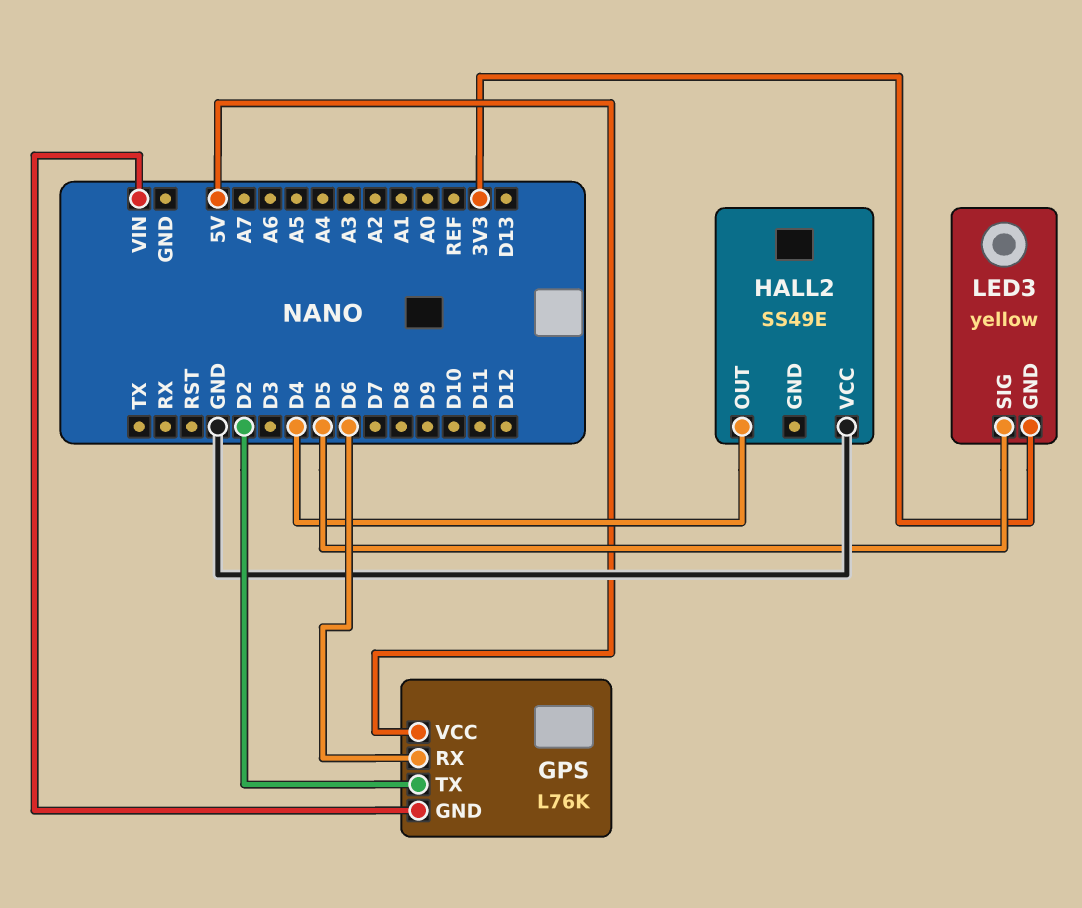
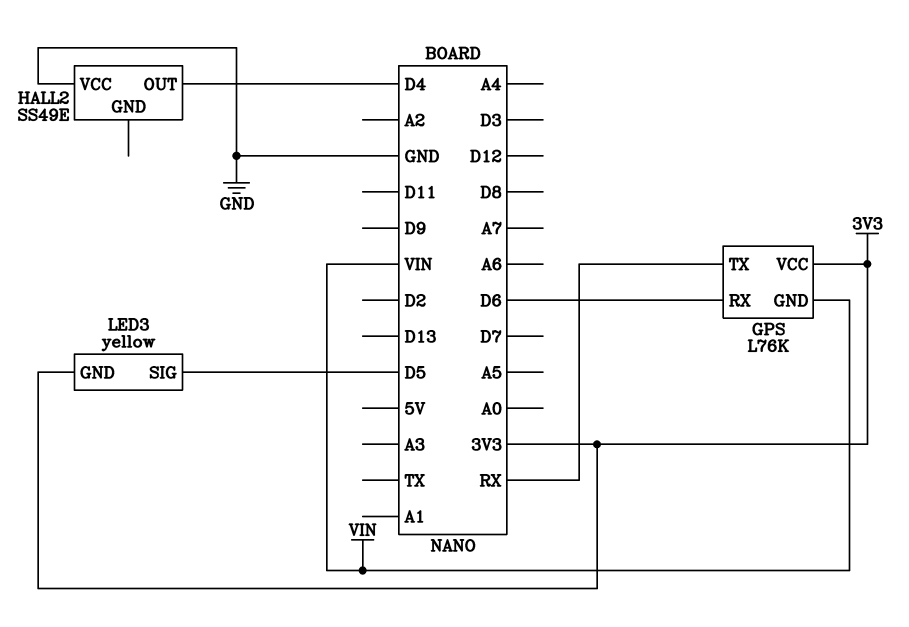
GPS pin TX: D2 -> RX
GPS pin VCC: 5V -> 3V3

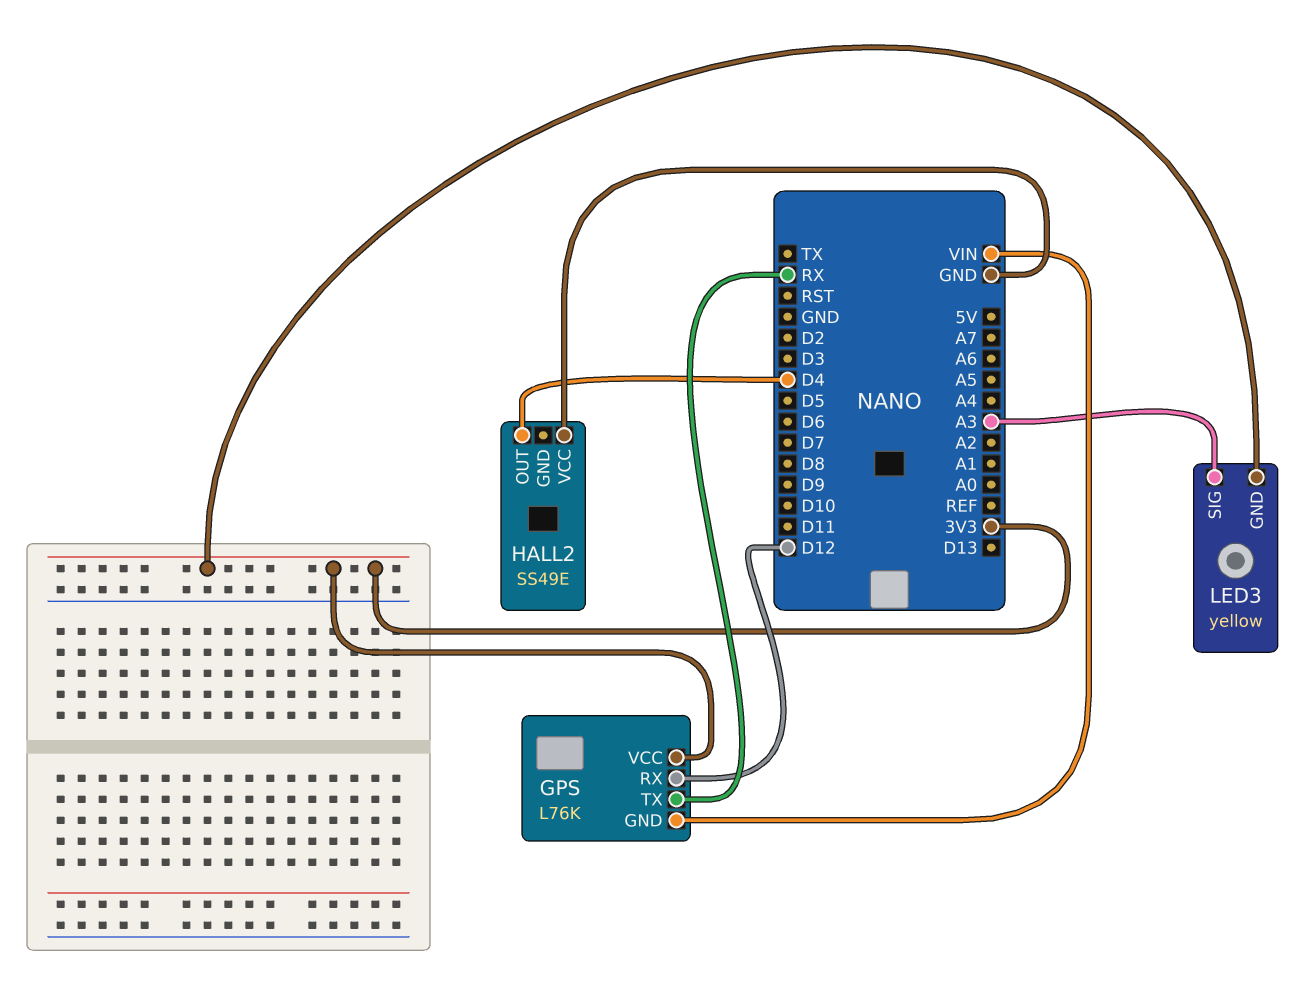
GPS pin RX: D6 -> D12
LED3 pin SIG: D5 -> A3

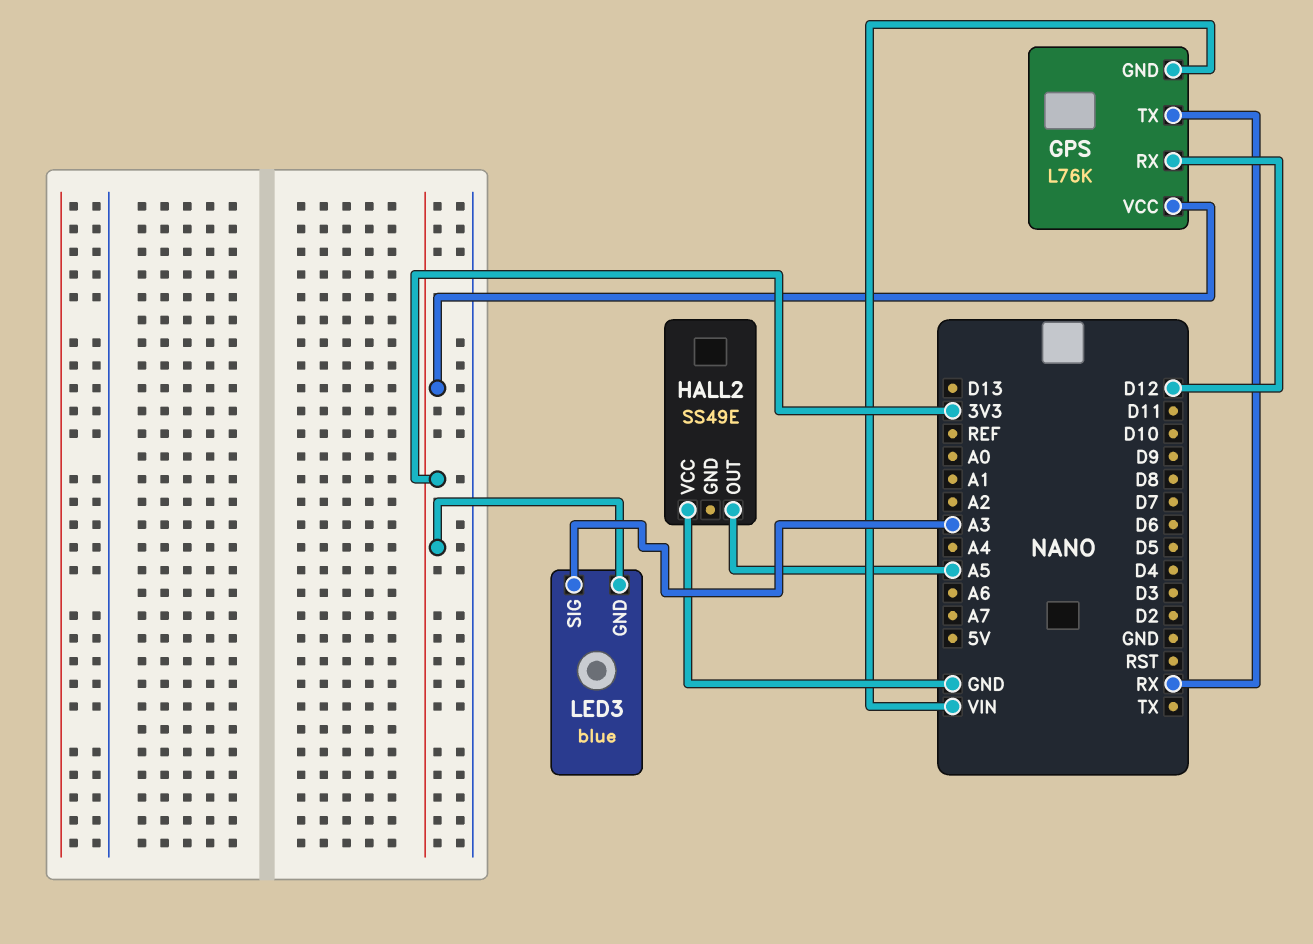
HALL2 pin OUT: D4 -> A5
LED3: yellow -> blue

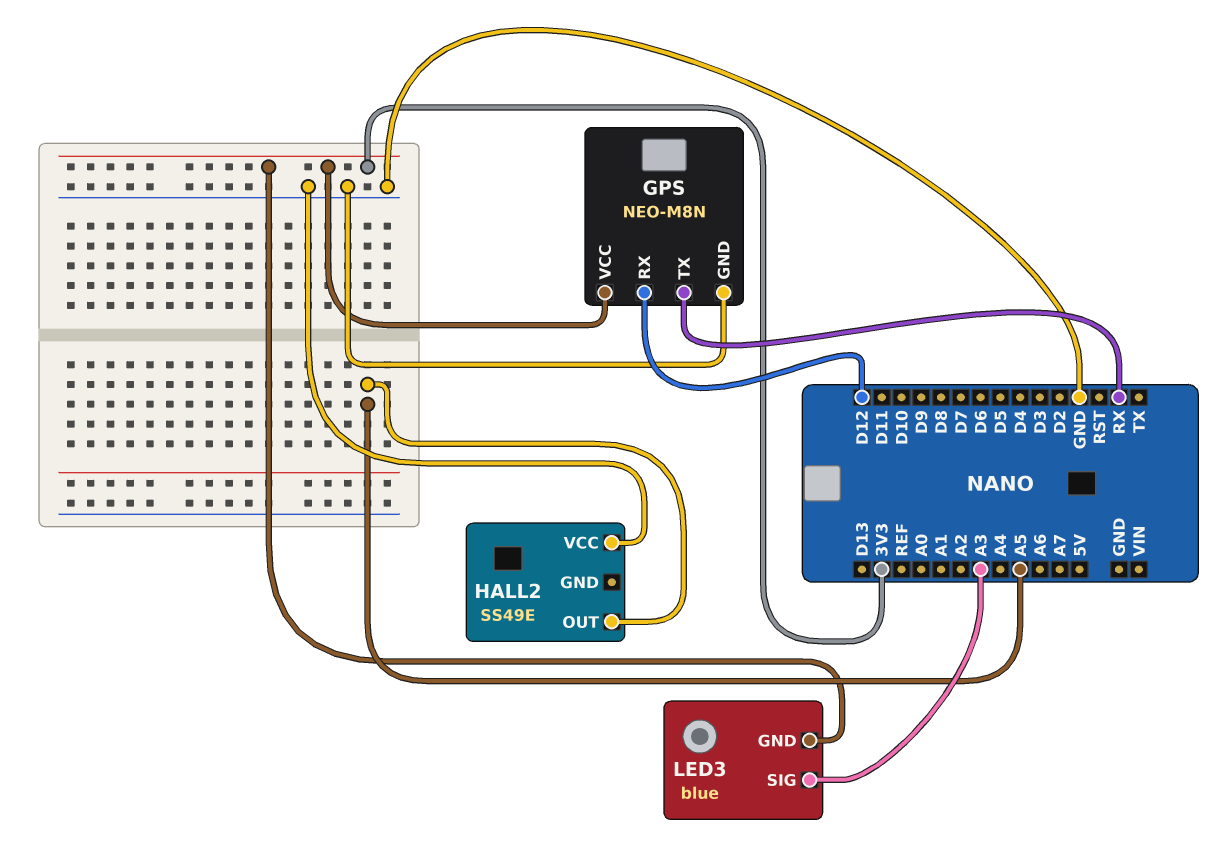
GPS: L76K -> NEO-M8N
GPS pin GND: VIN -> GND

